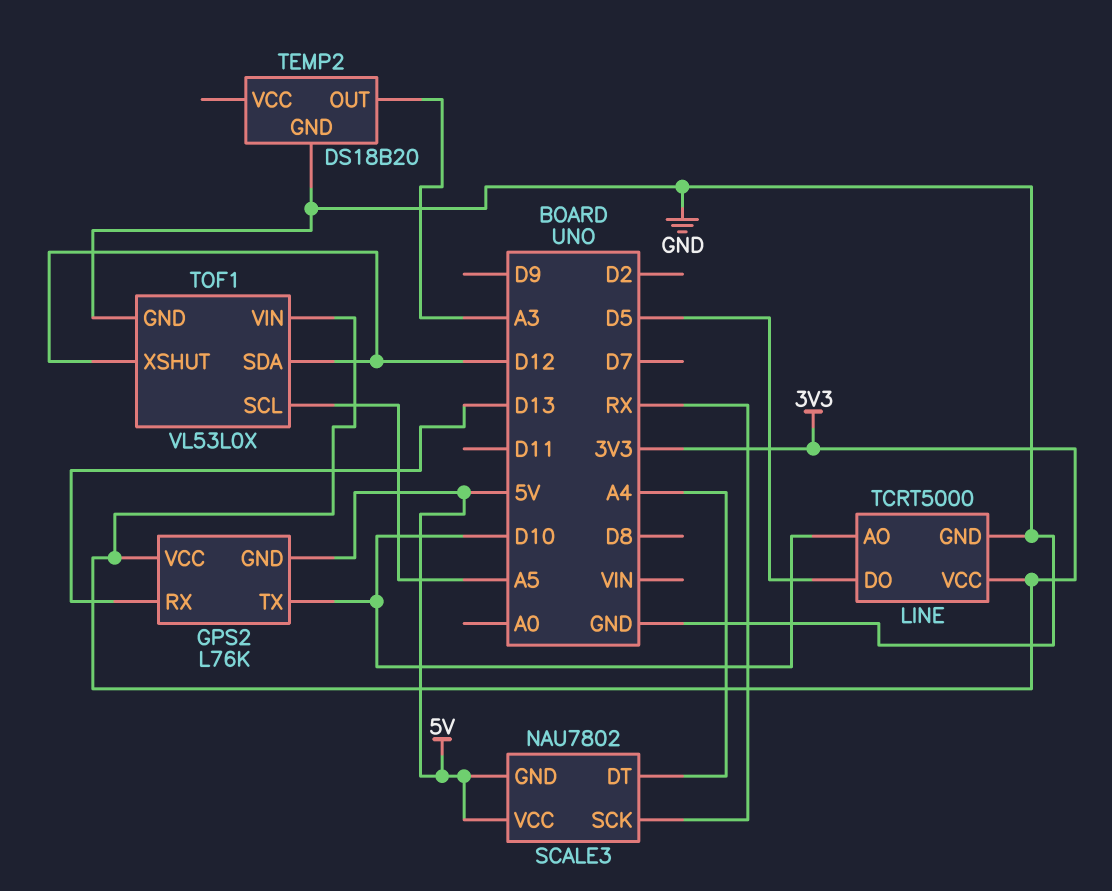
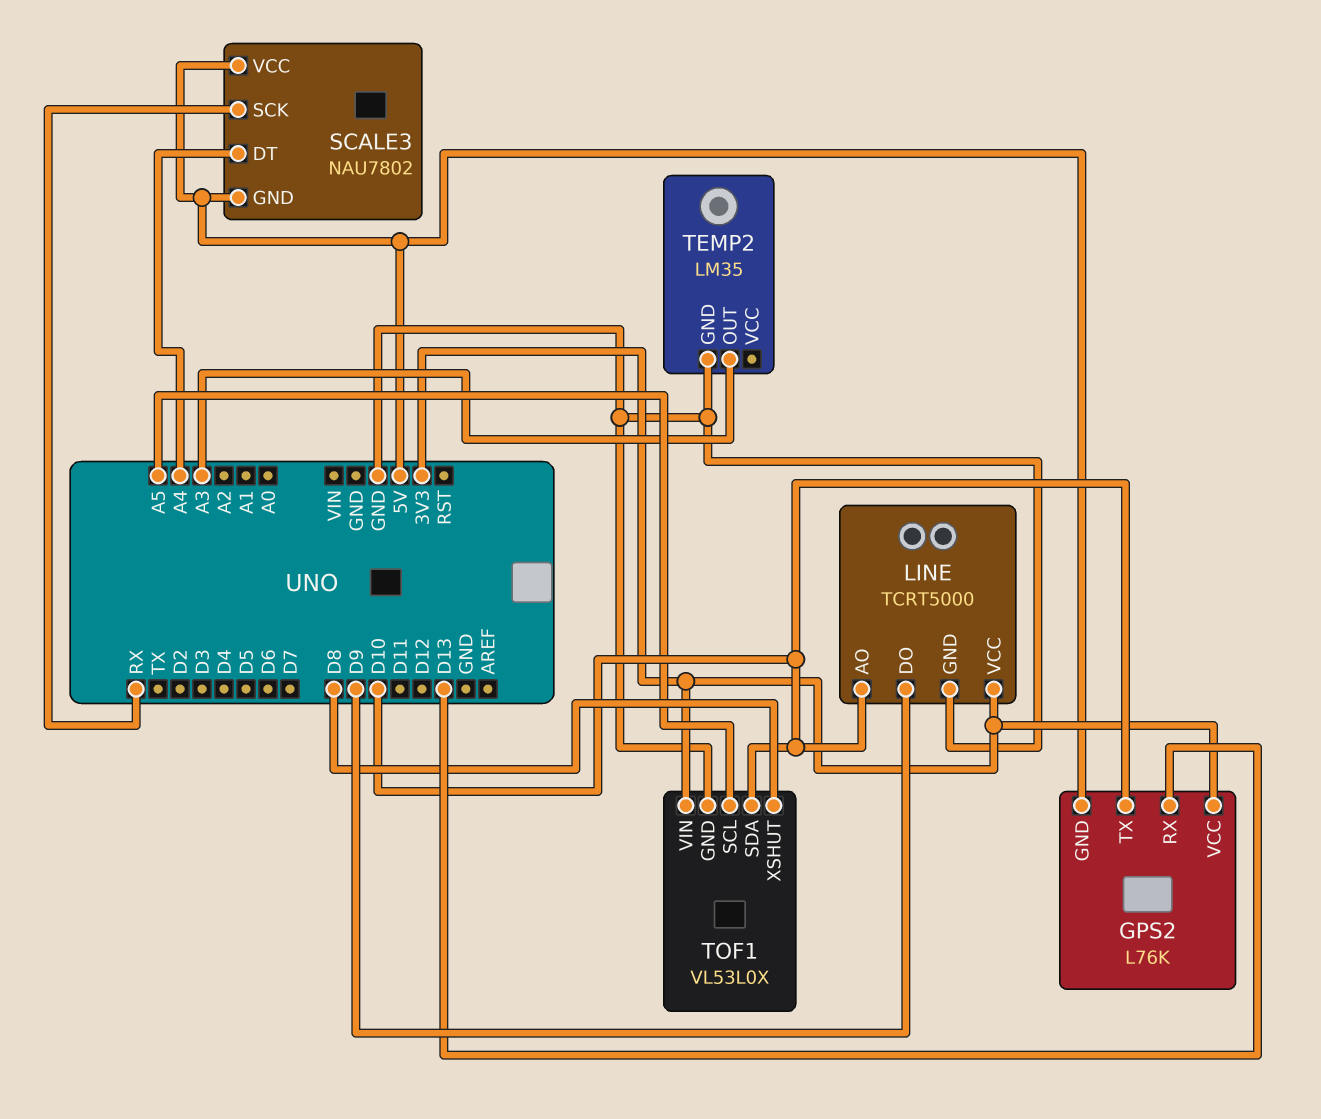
LINE pin DO: D5 -> D9
TEMP2: DS18B20 -> LM35
TOF1 pin SDA: D12 -> D10
TOF1 pin XSHUT: D12 -> D8

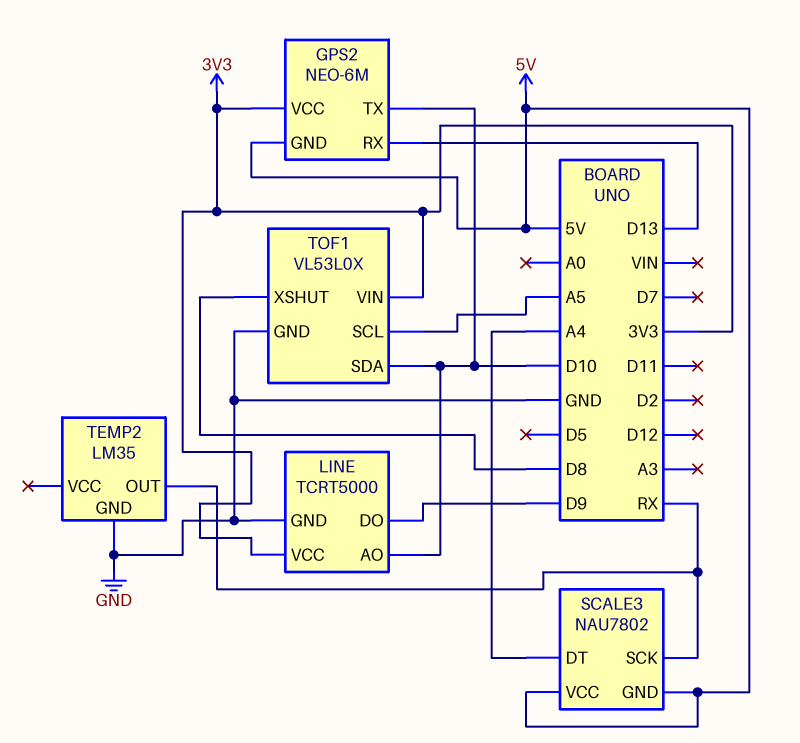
GPS2: L76K -> NEO-6M
TEMP2 pin OUT: A3 -> RX

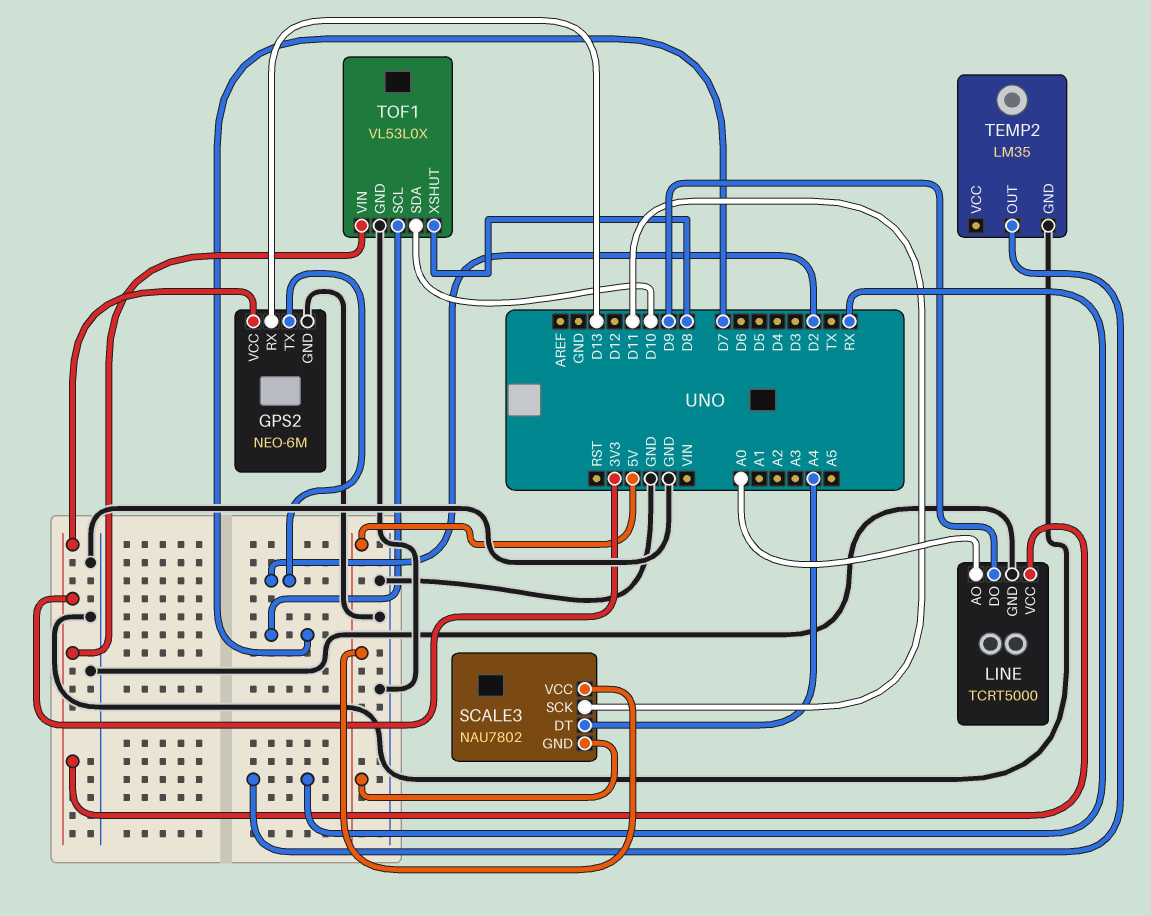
GPS2 pin GND: 5V -> GND
GPS2 pin TX: D10 -> D2
LINE pin AO: D10 -> A0
SCALE3 pin SCK: RX -> D11
TOF1 pin SCL: A5 -> D7

